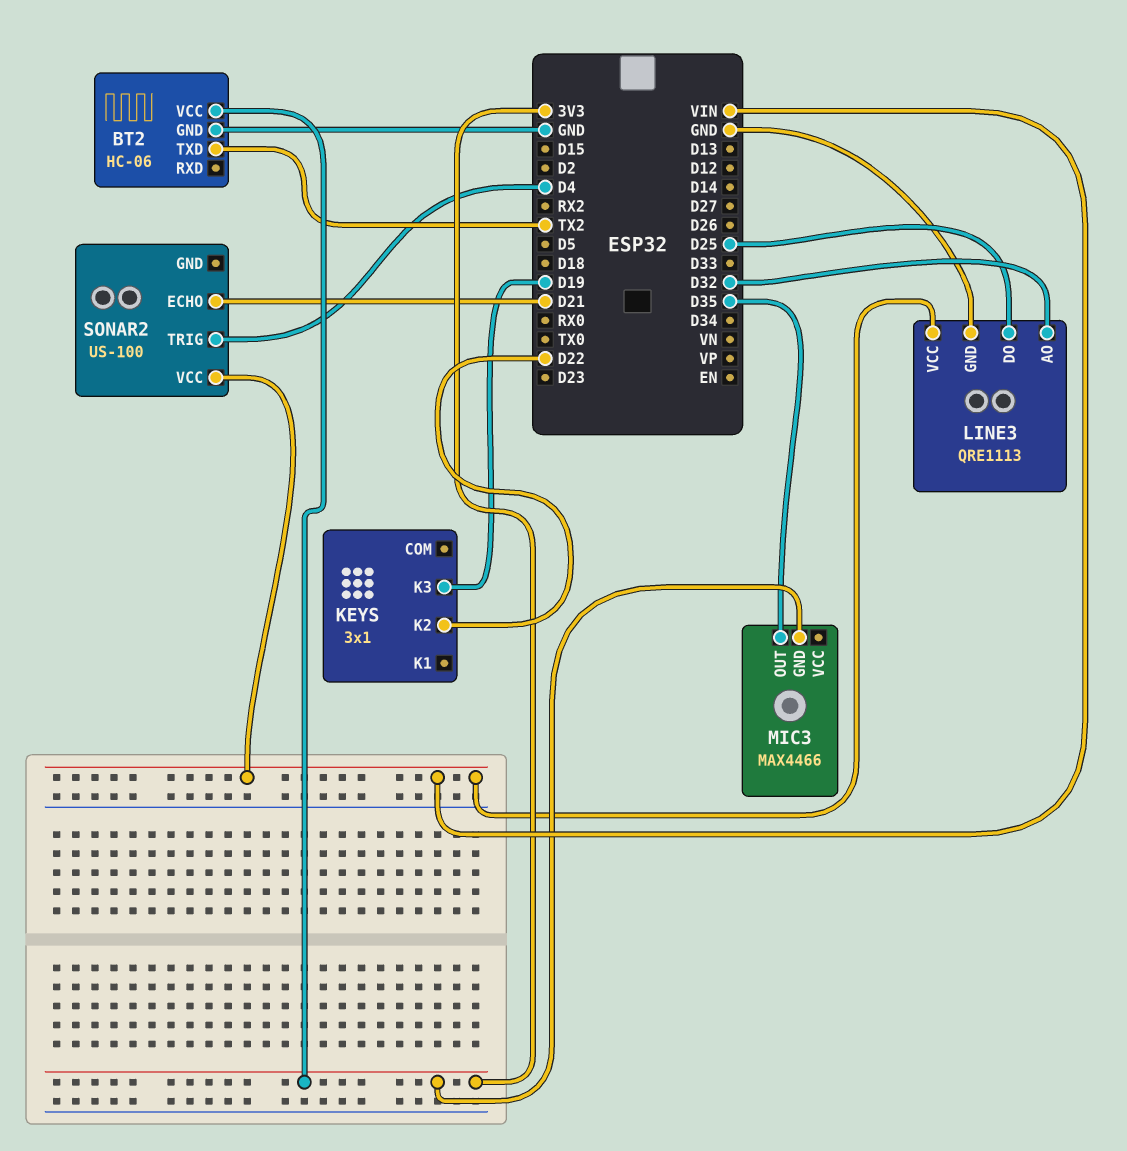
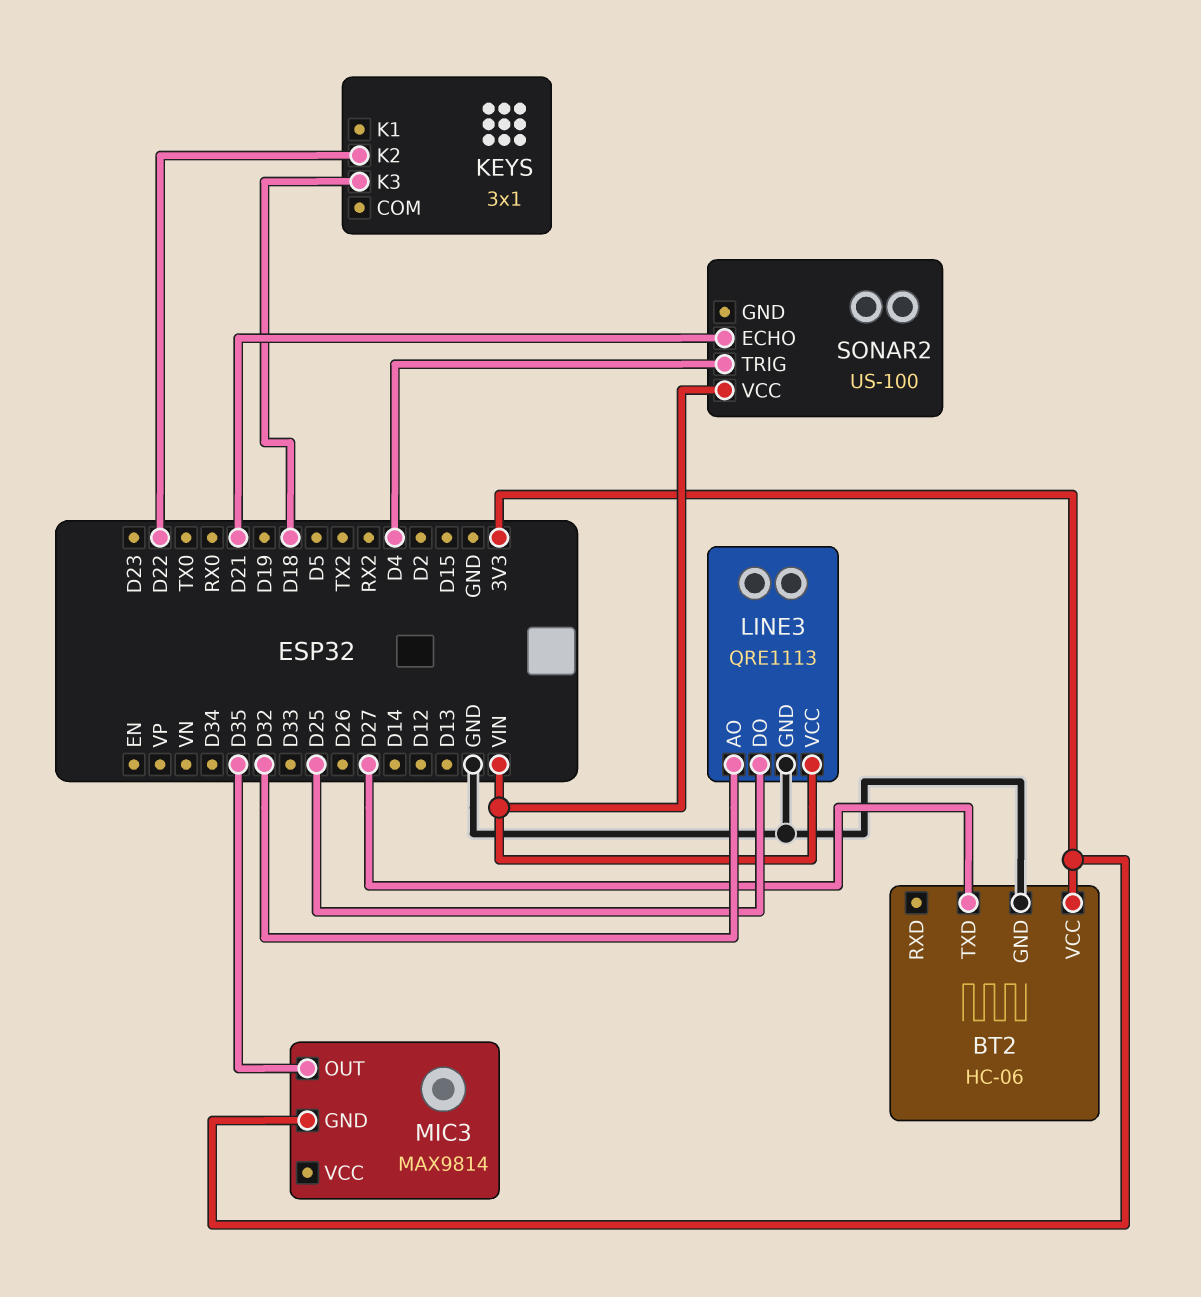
BT2 pin TXD: TX2 -> D27
KEYS pin K3: D19 -> D18
MIC3: MAX4466 -> MAX9814

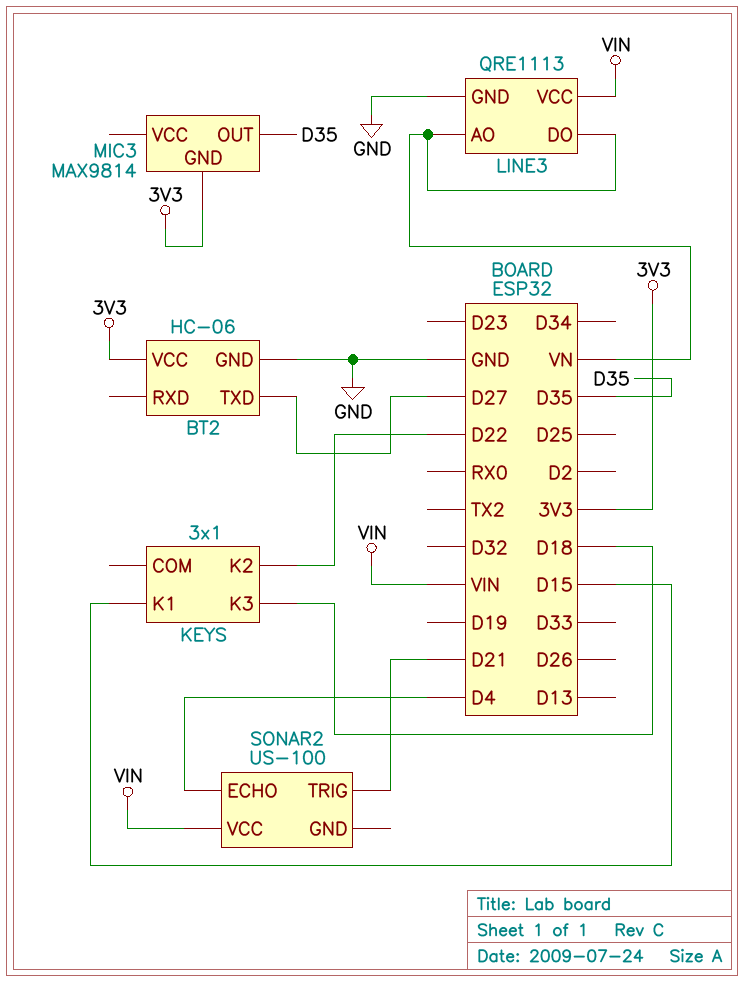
KEYS pin K1: none -> D15
LINE3 pin AO: D32 -> VN
LINE3 pin DO: D25 -> VN
SONAR2 pin ECHO: D21 -> D4
SONAR2 pin TRIG: D4 -> D21

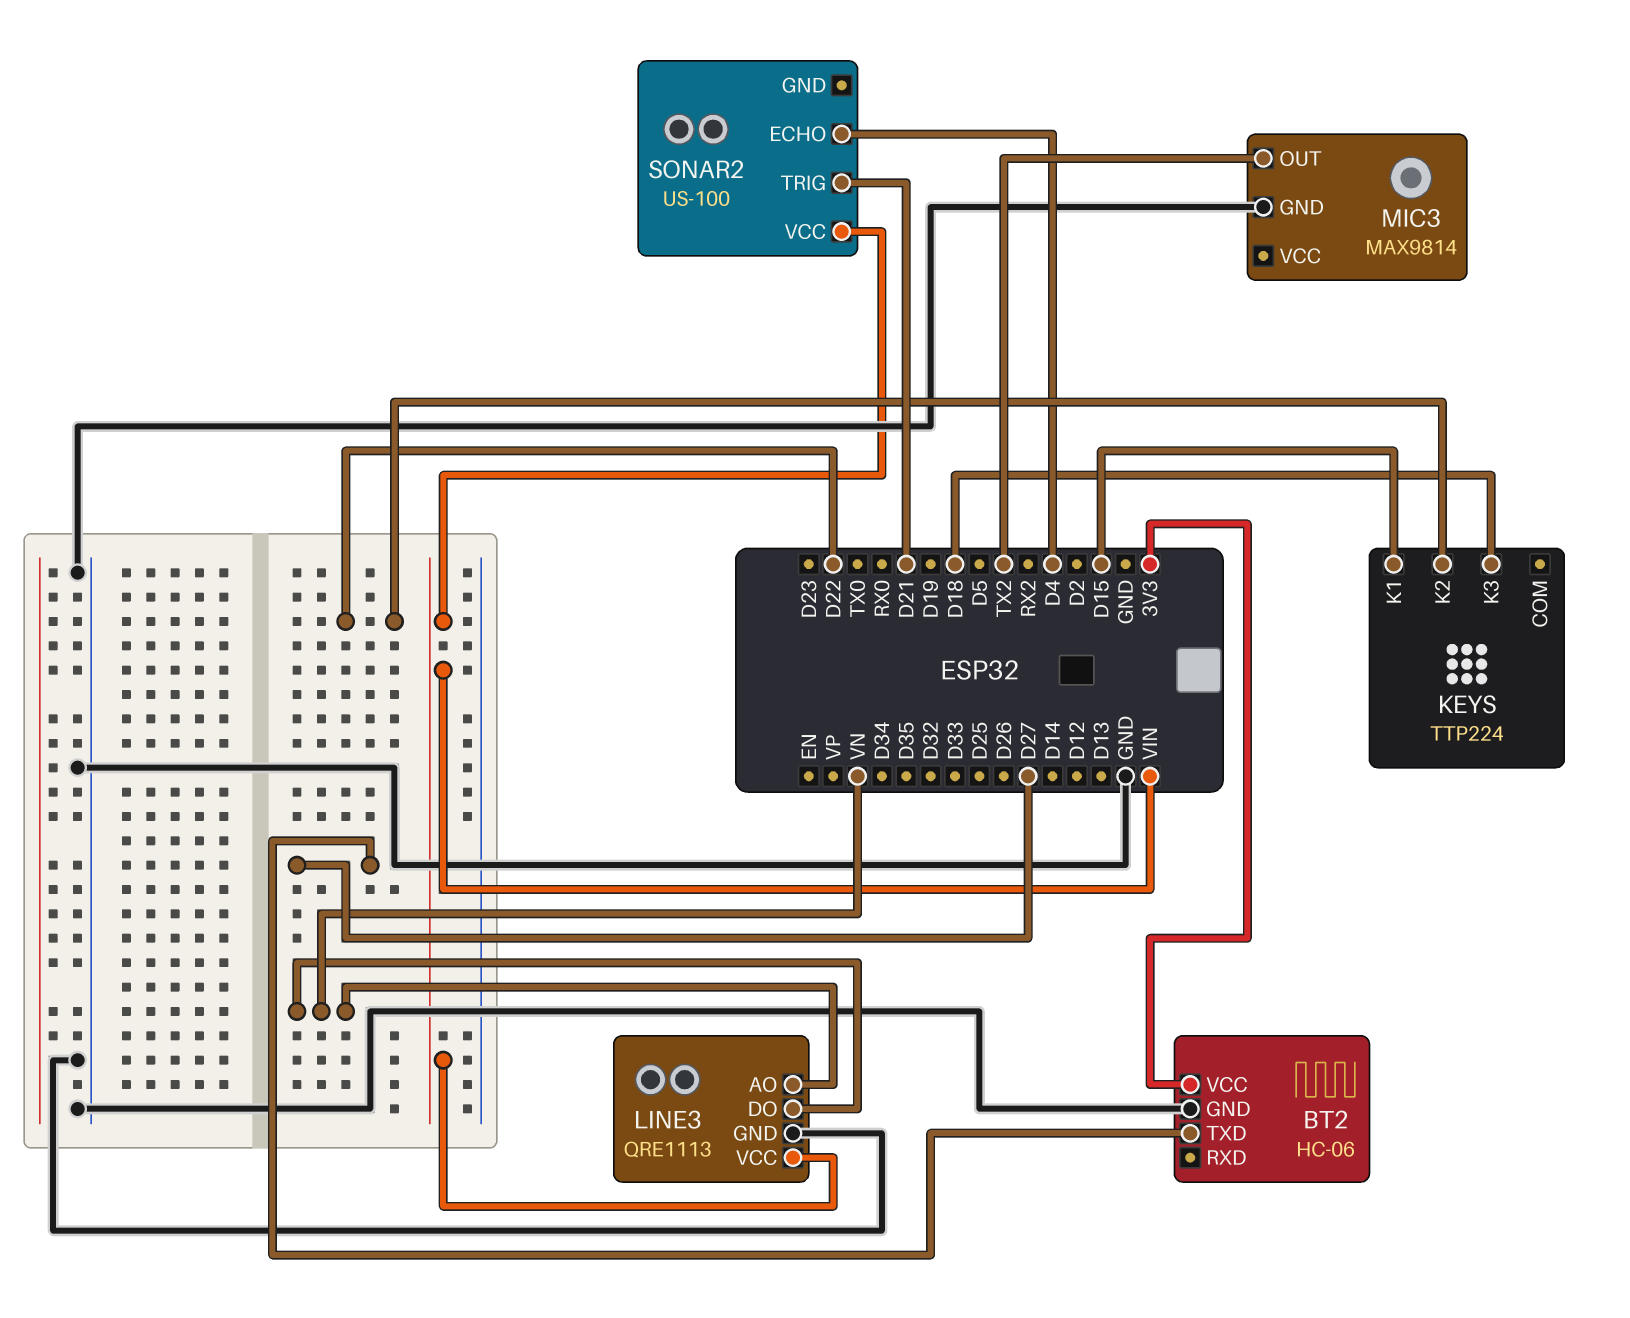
KEYS: 3x1 -> TTP224
MIC3 pin GND: 3V3 -> GND
MIC3 pin OUT: D35 -> TX2

